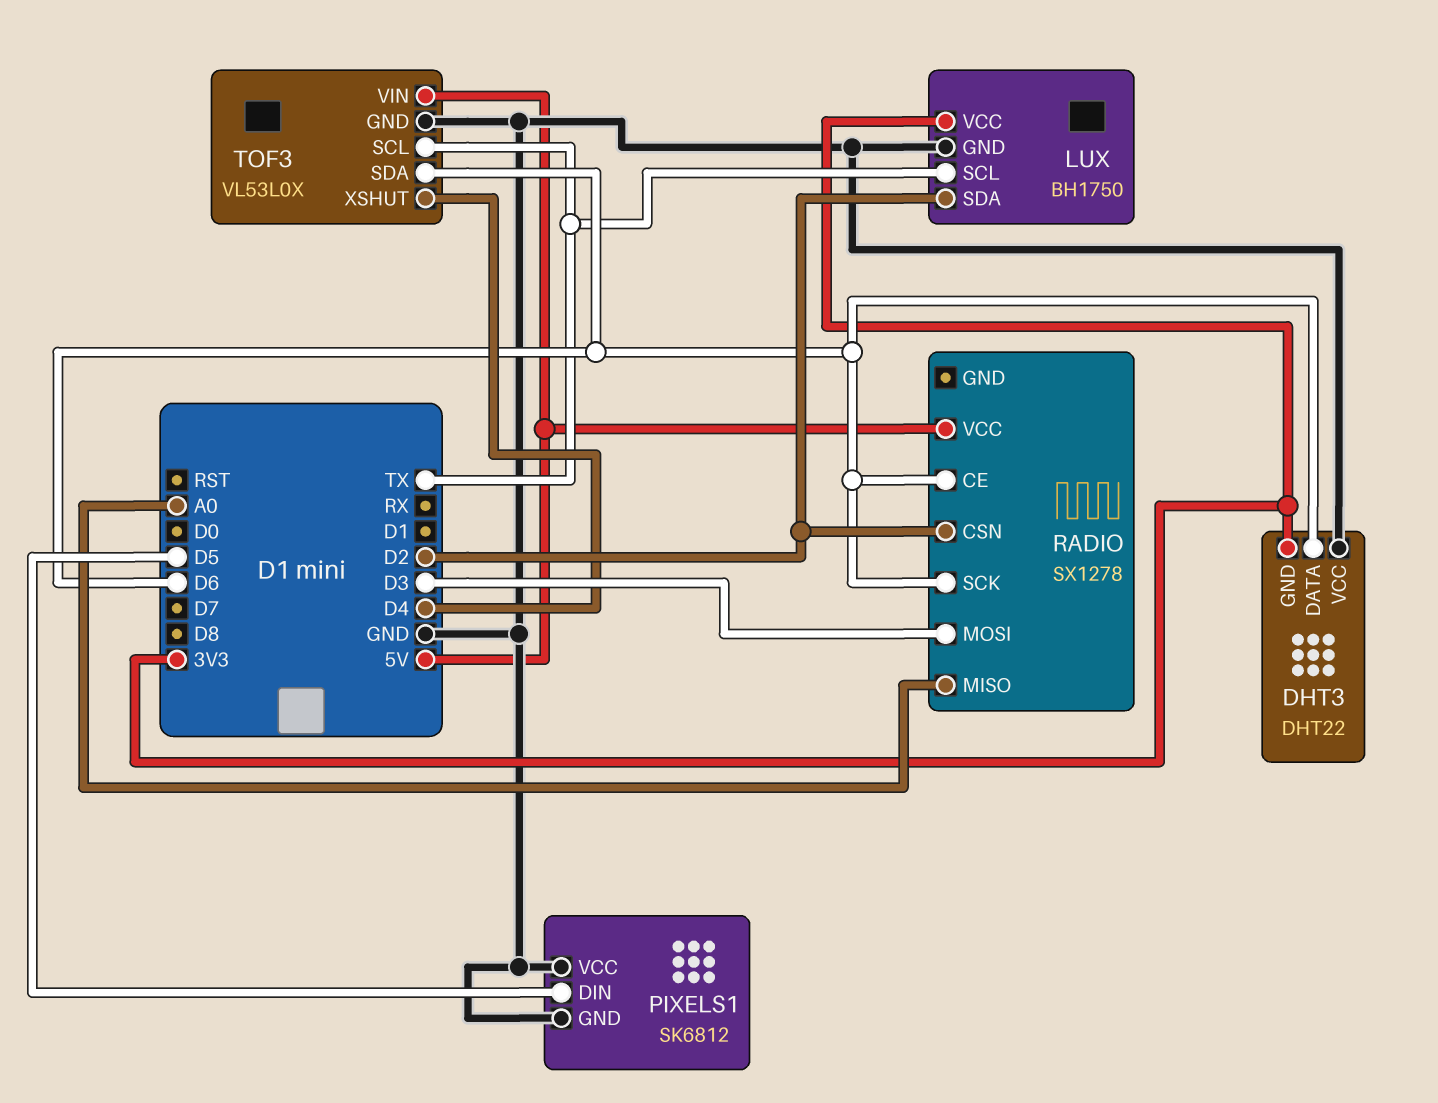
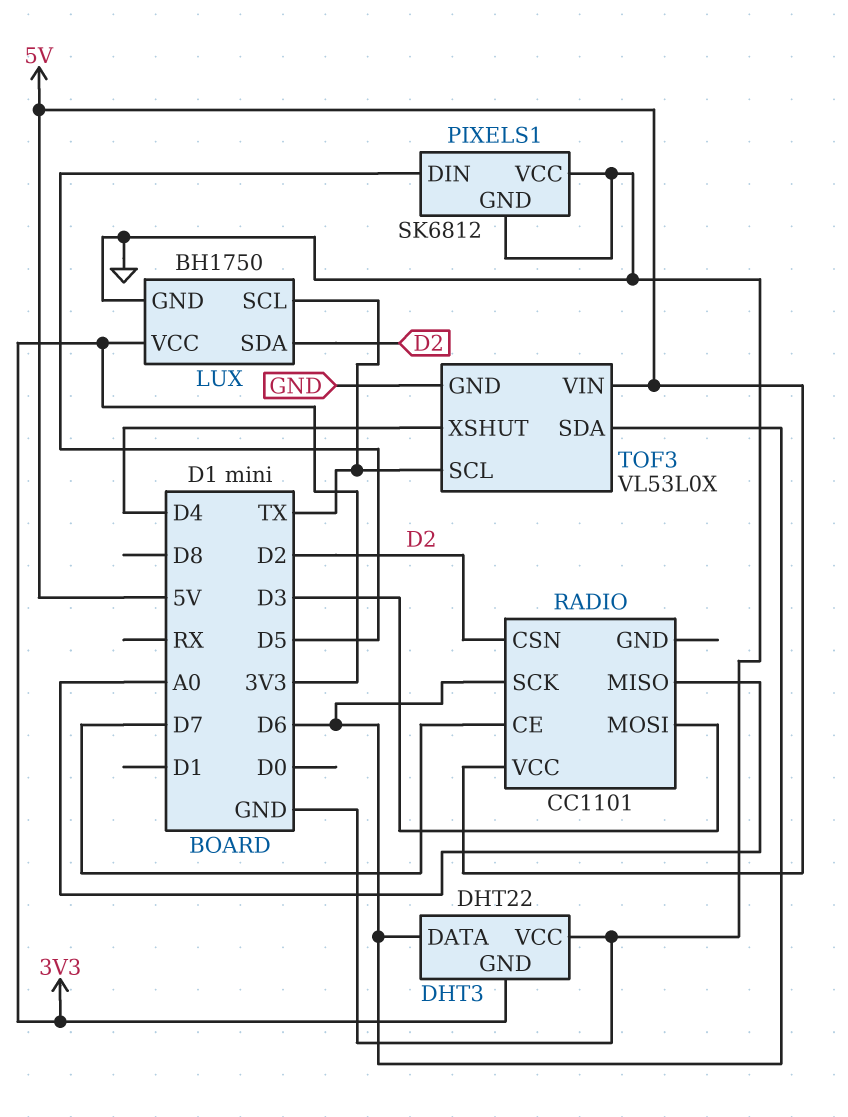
RADIO: SX1278 -> CC1101
RADIO pin CE: D6 -> D7

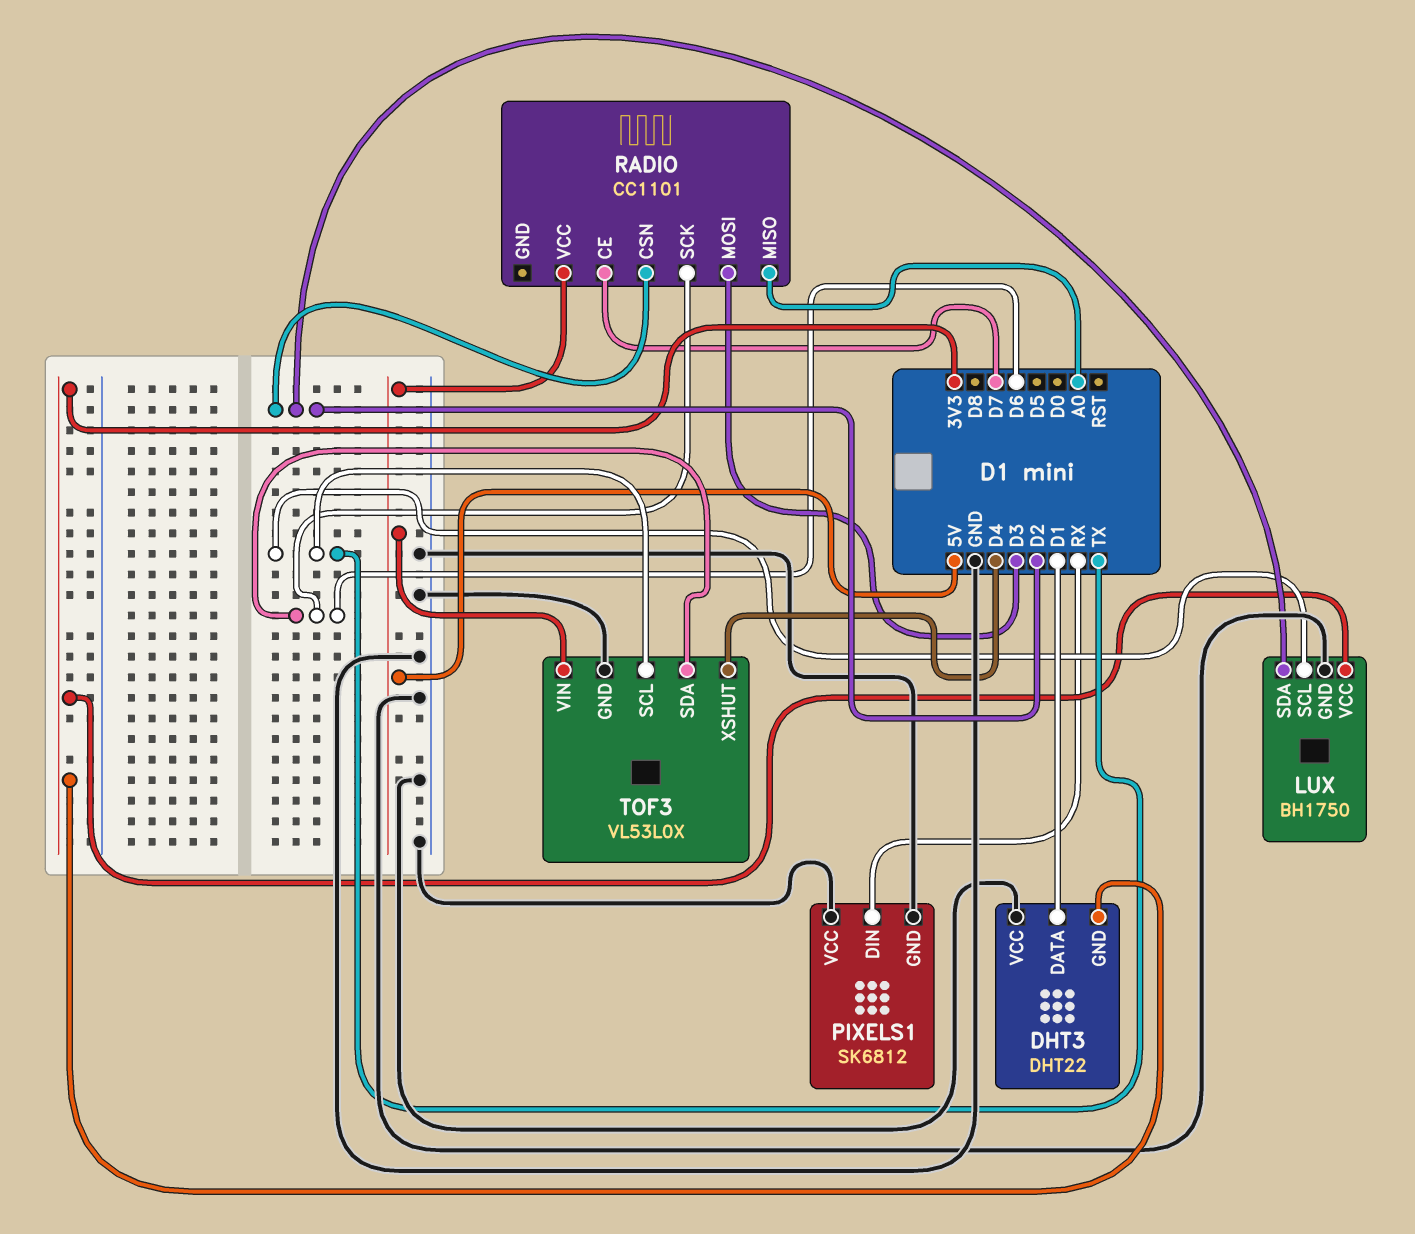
DHT3 pin DATA: D6 -> D1
PIXELS1 pin DIN: D5 -> RX

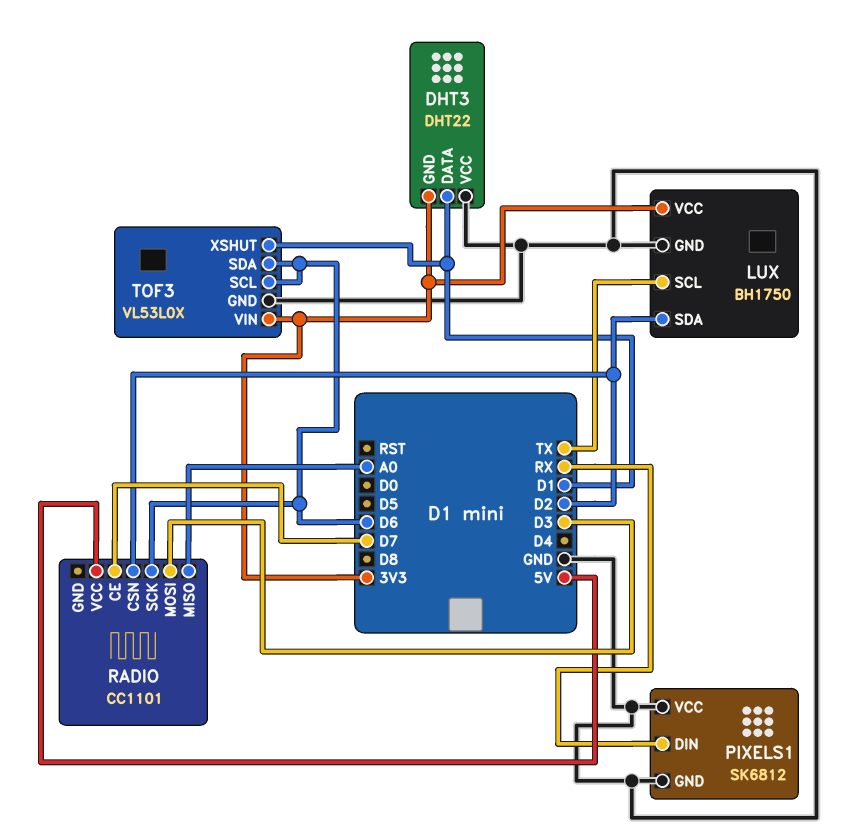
TOF3 pin SCL: TX -> D6
TOF3 pin VIN: 5V -> 3V3
TOF3 pin XSHUT: D4 -> D1

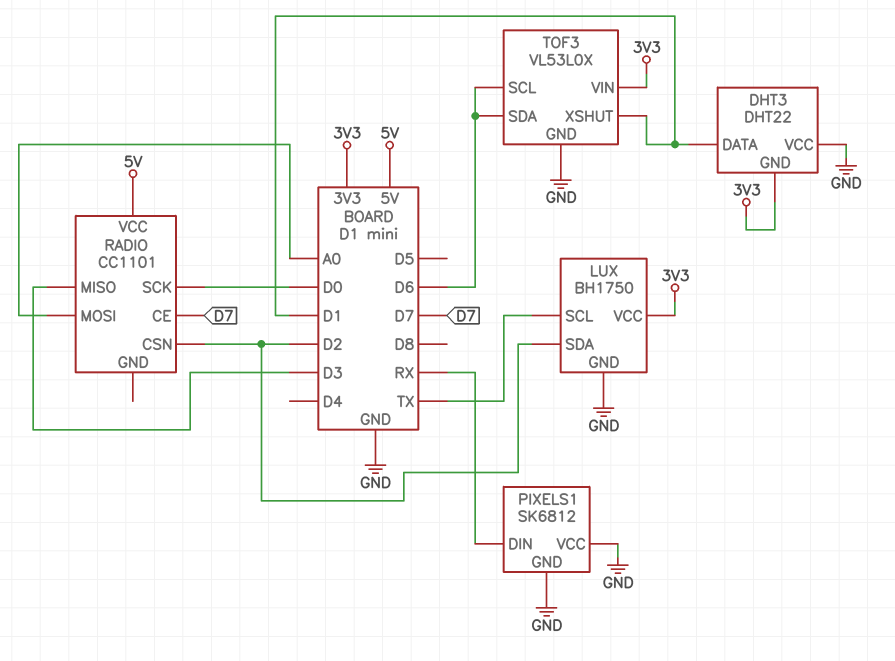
RADIO pin MISO: A0 -> D3
RADIO pin MOSI: D3 -> A0
RADIO pin SCK: D6 -> D0

